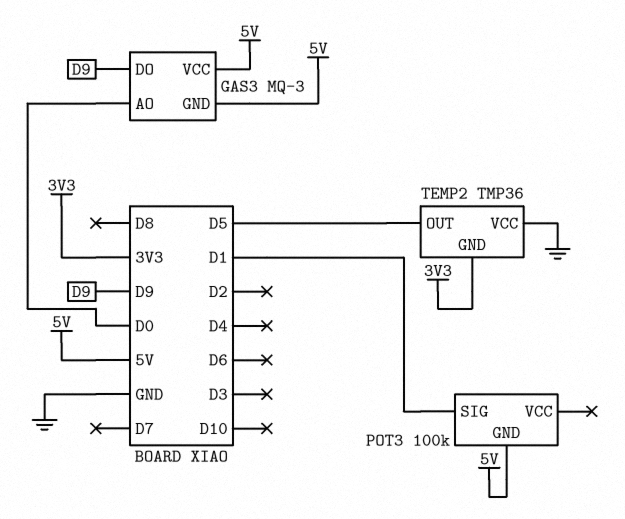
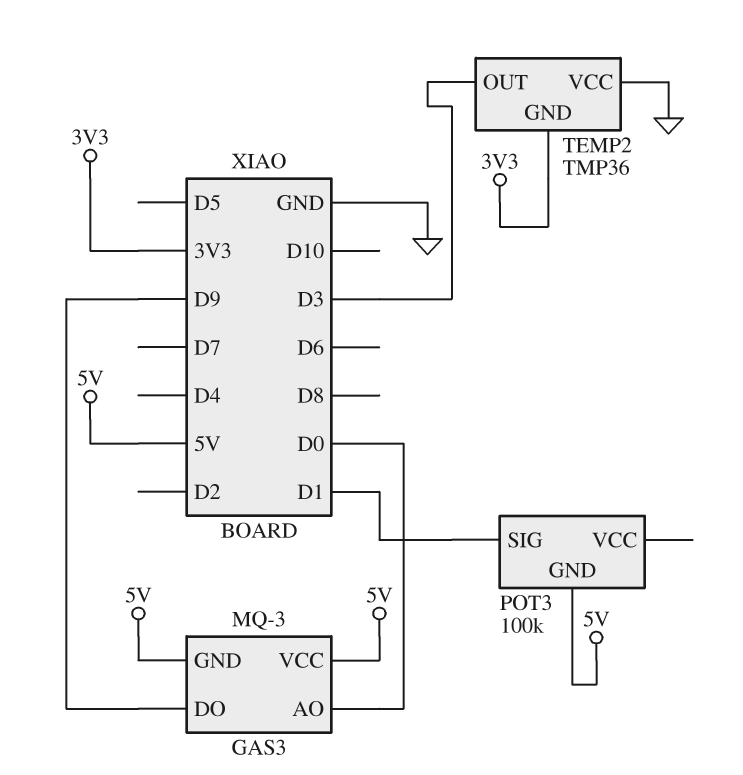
TEMP2 pin OUT: D5 -> D3

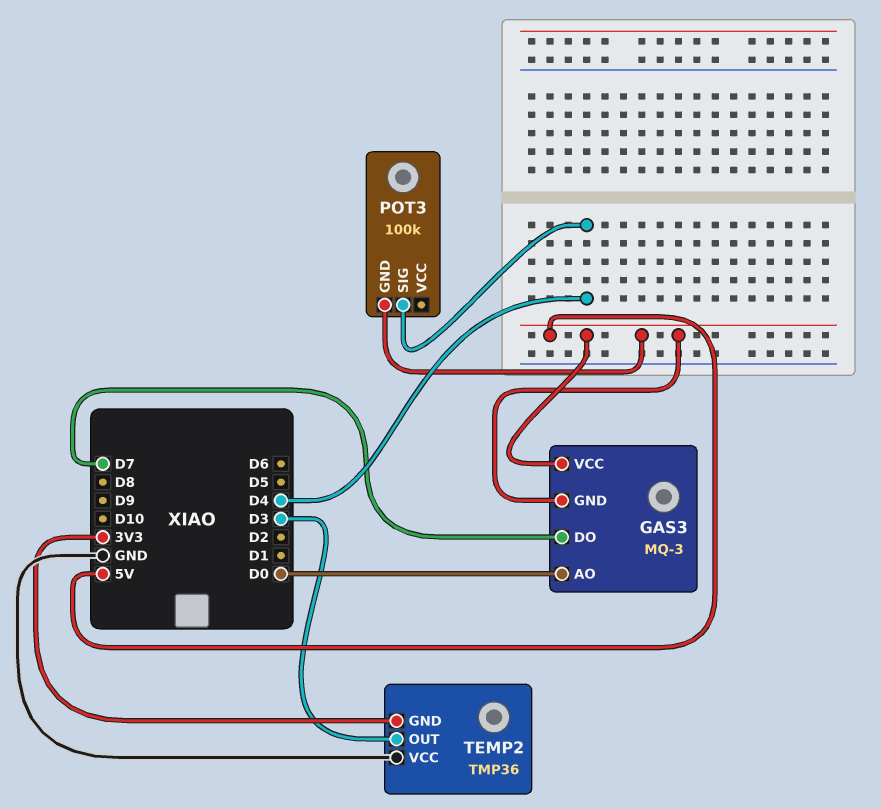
GAS3 pin DO: D9 -> D7
POT3 pin SIG: D1 -> D4

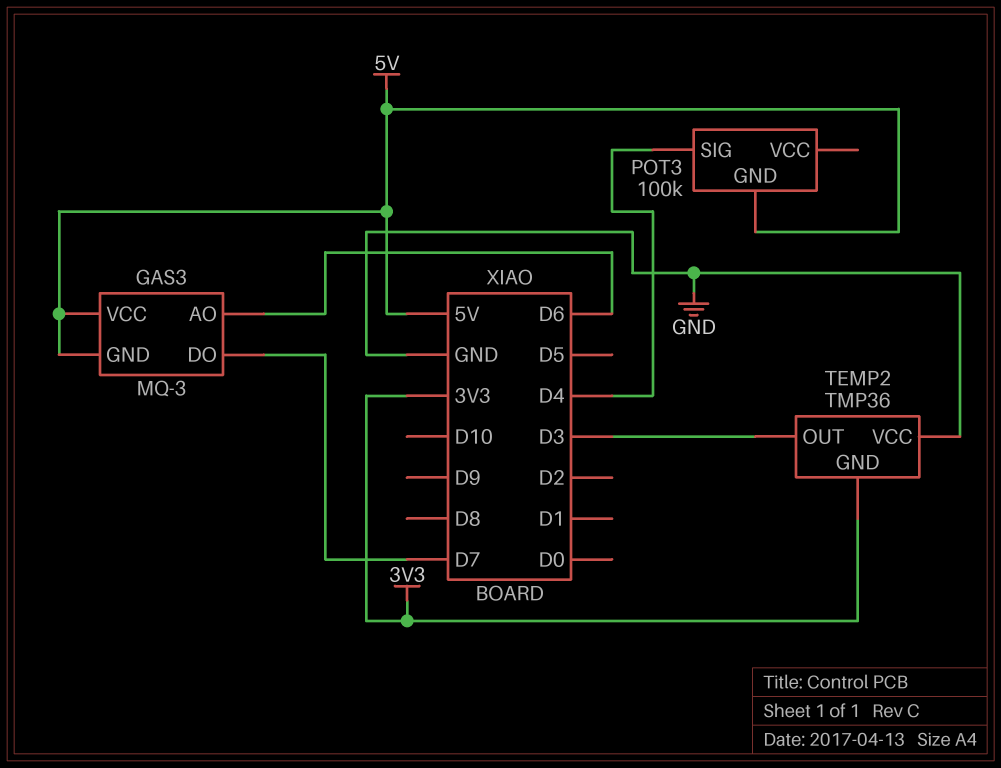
GAS3 pin AO: D0 -> D6

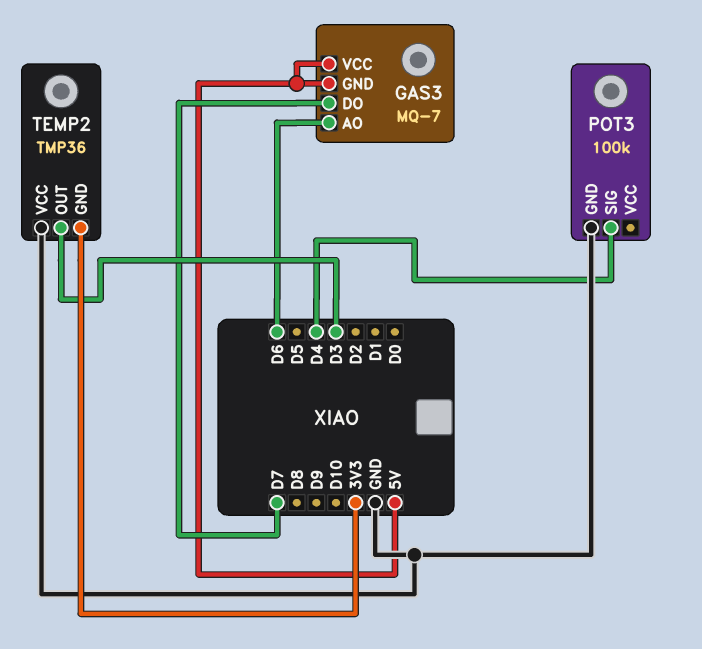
GAS3: MQ-3 -> MQ-7
POT3 pin GND: 5V -> GND

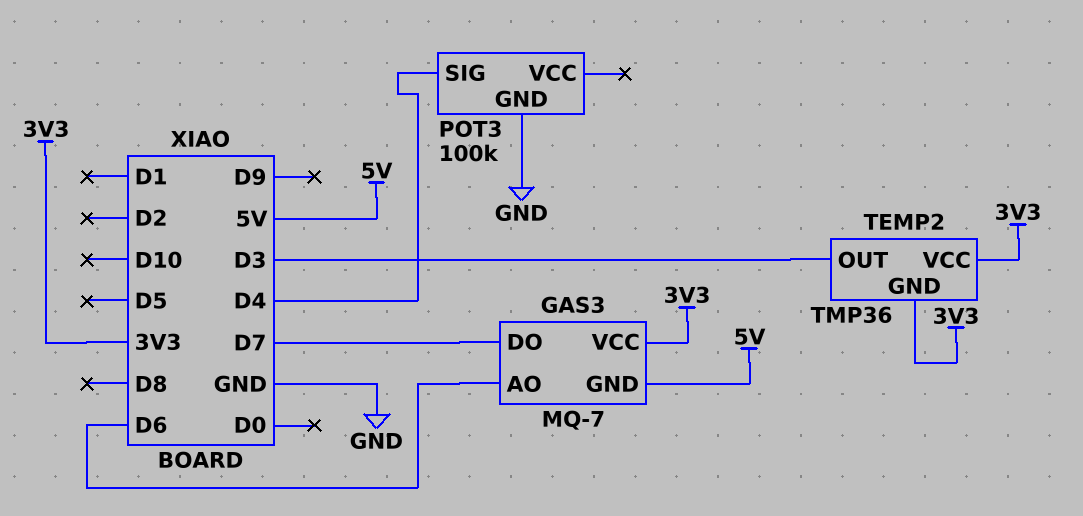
GAS3 pin VCC: 5V -> 3V3
TEMP2 pin VCC: GND -> 3V3

